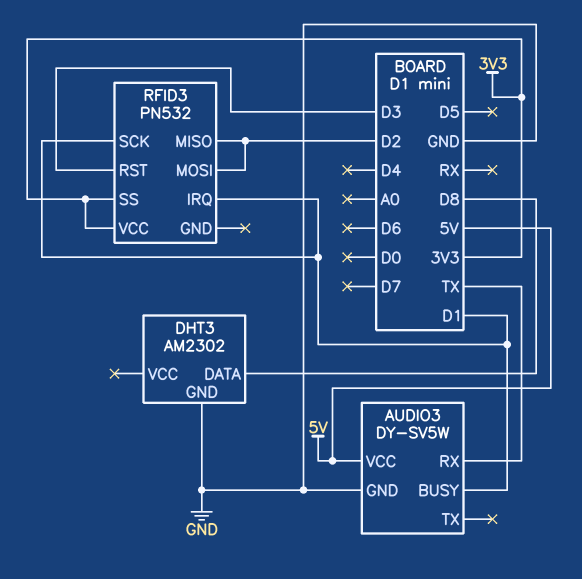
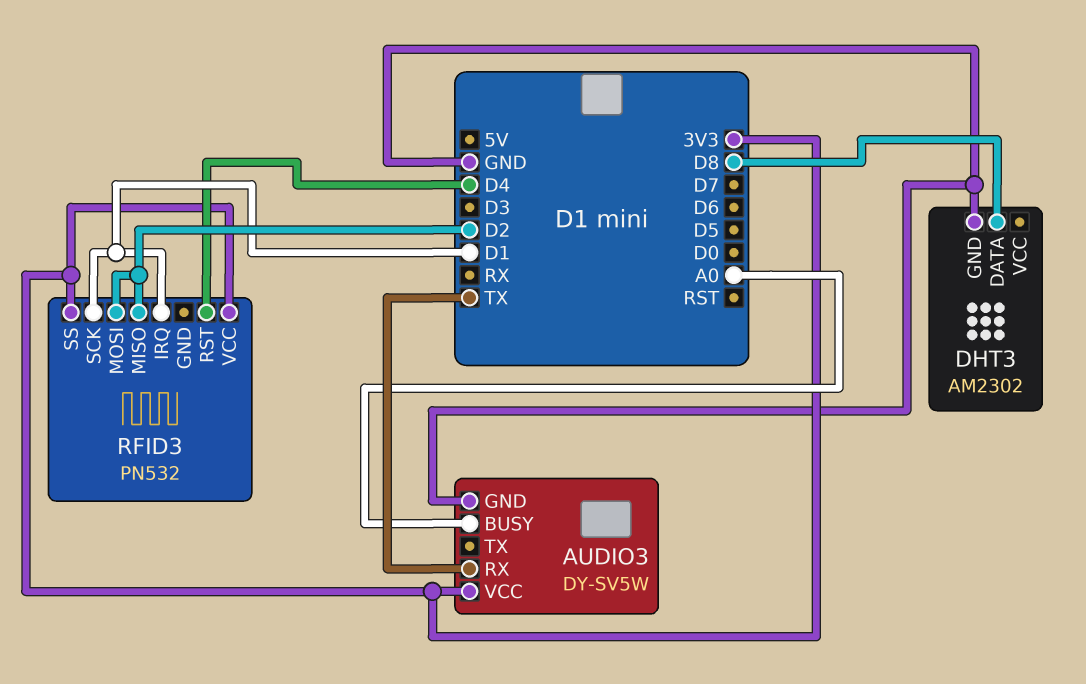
AUDIO3 pin BUSY: D1 -> A0
AUDIO3 pin VCC: 5V -> 3V3
RFID3 pin RST: D3 -> D4

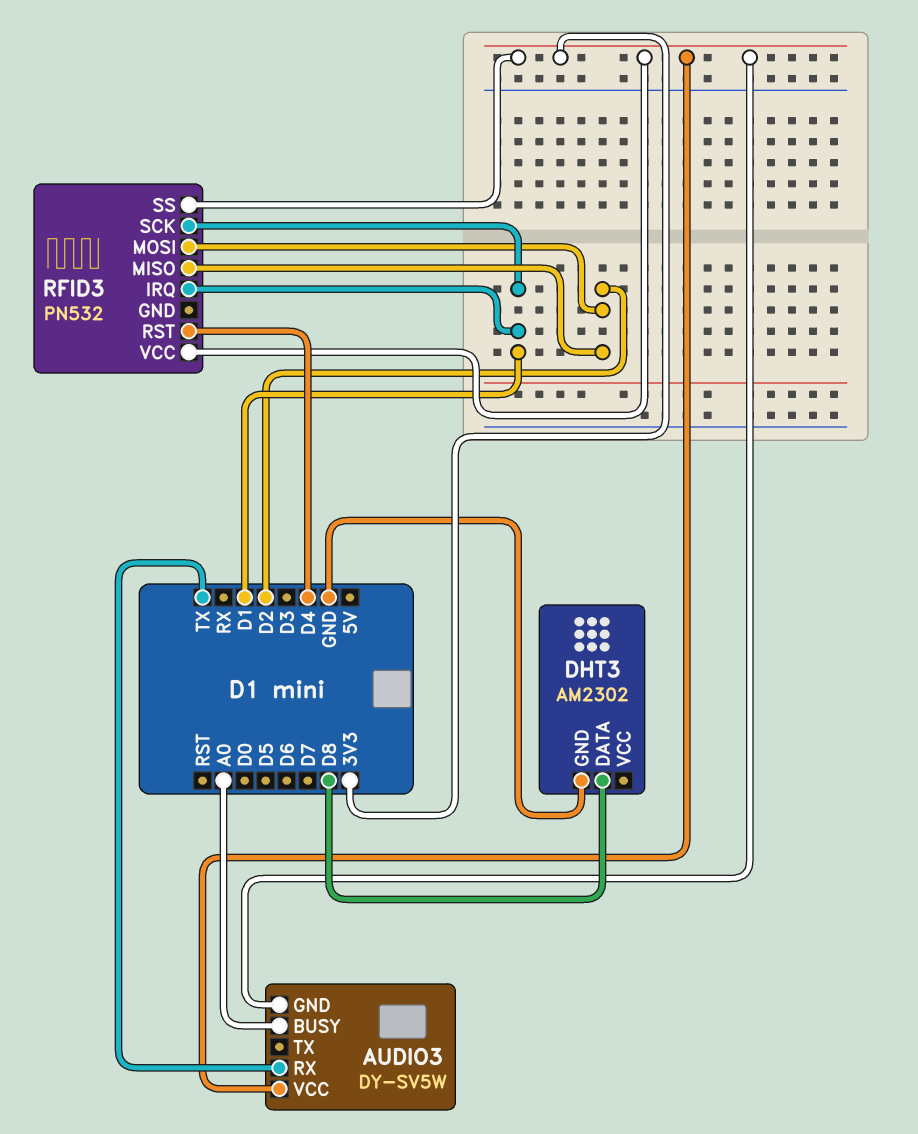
AUDIO3 pin GND: GND -> 3V3

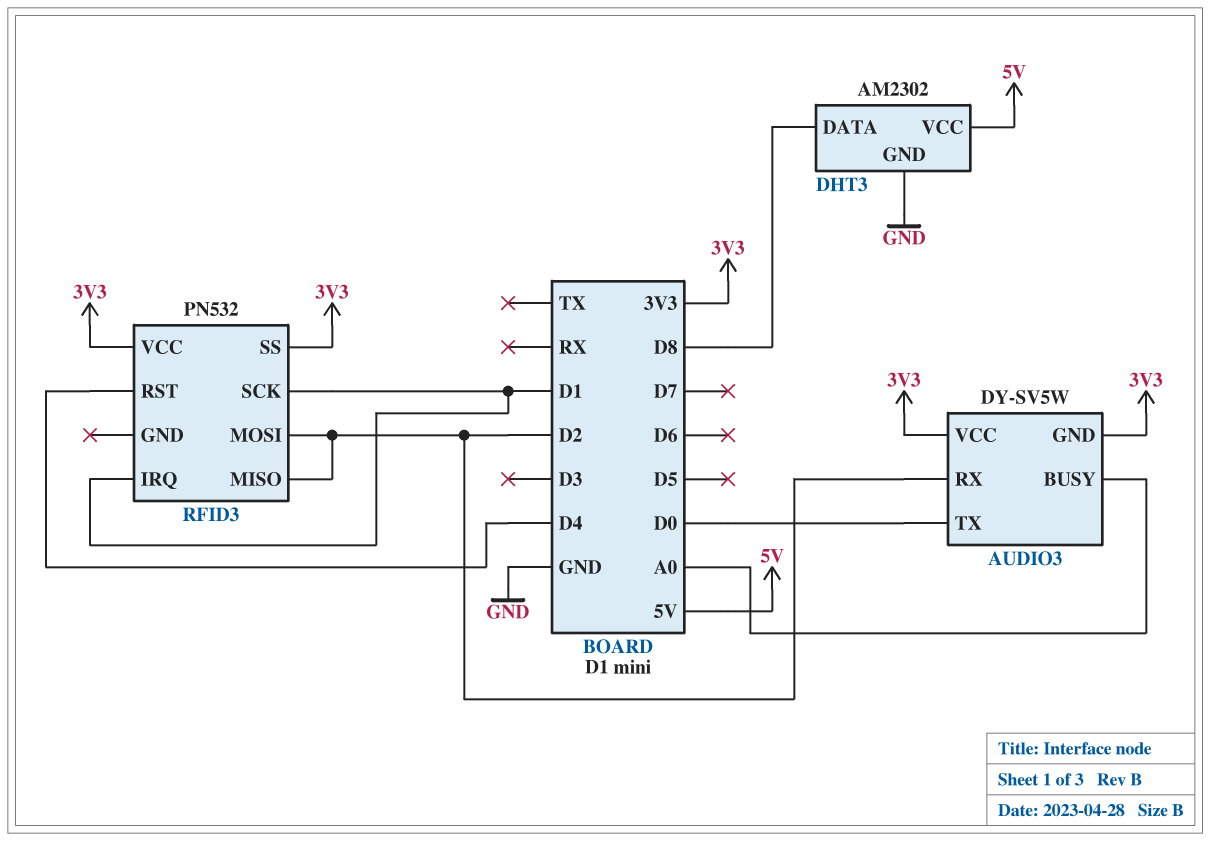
AUDIO3 pin RX: TX -> D2
AUDIO3 pin TX: none -> D0
DHT3 pin VCC: none -> 5V

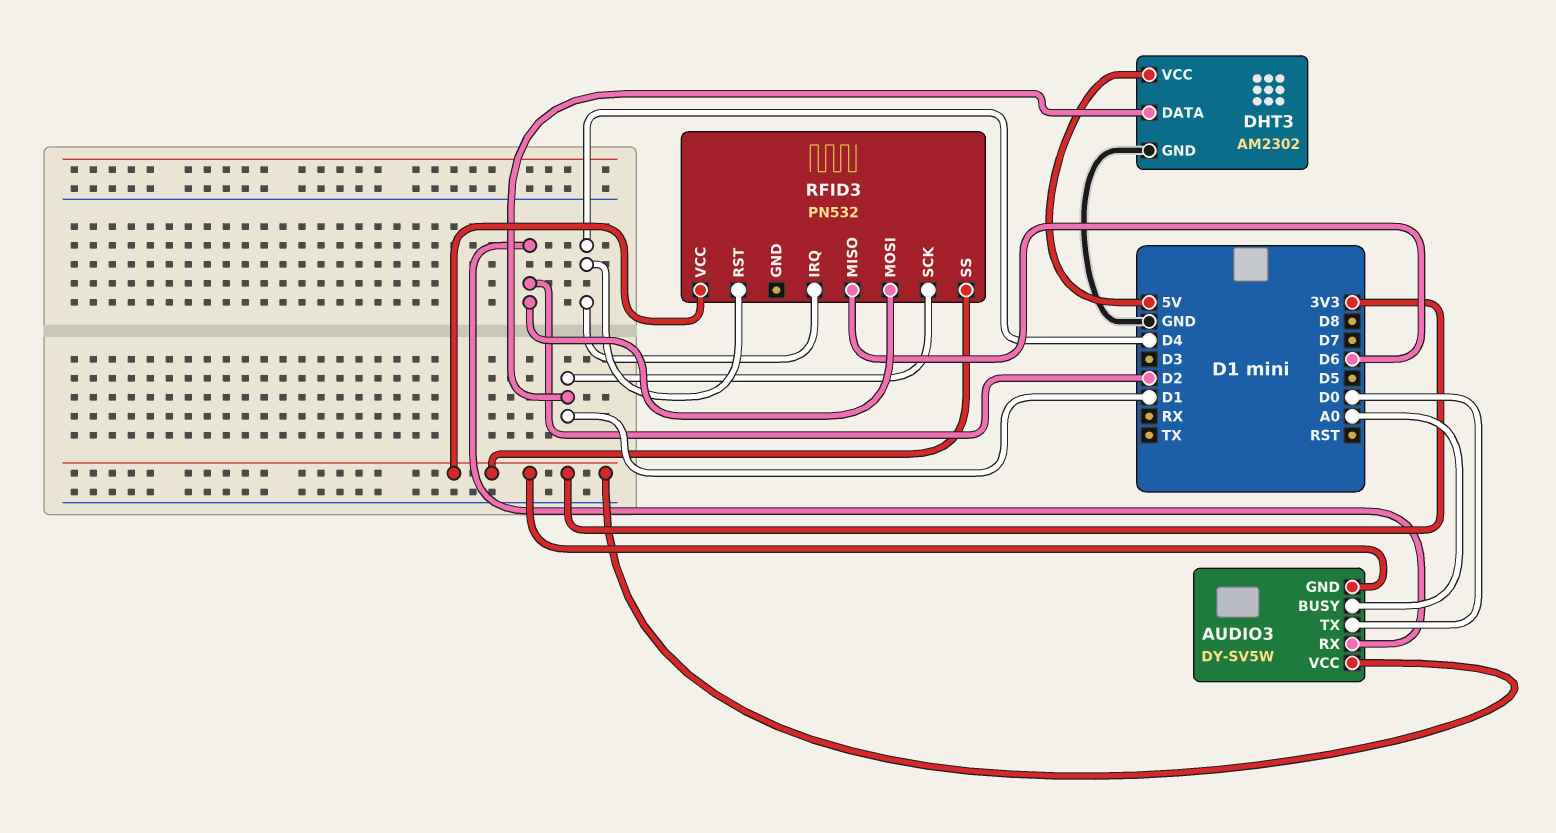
DHT3 pin DATA: D8 -> D1
RFID3 pin IRQ: D1 -> D4
RFID3 pin MISO: D2 -> D6

